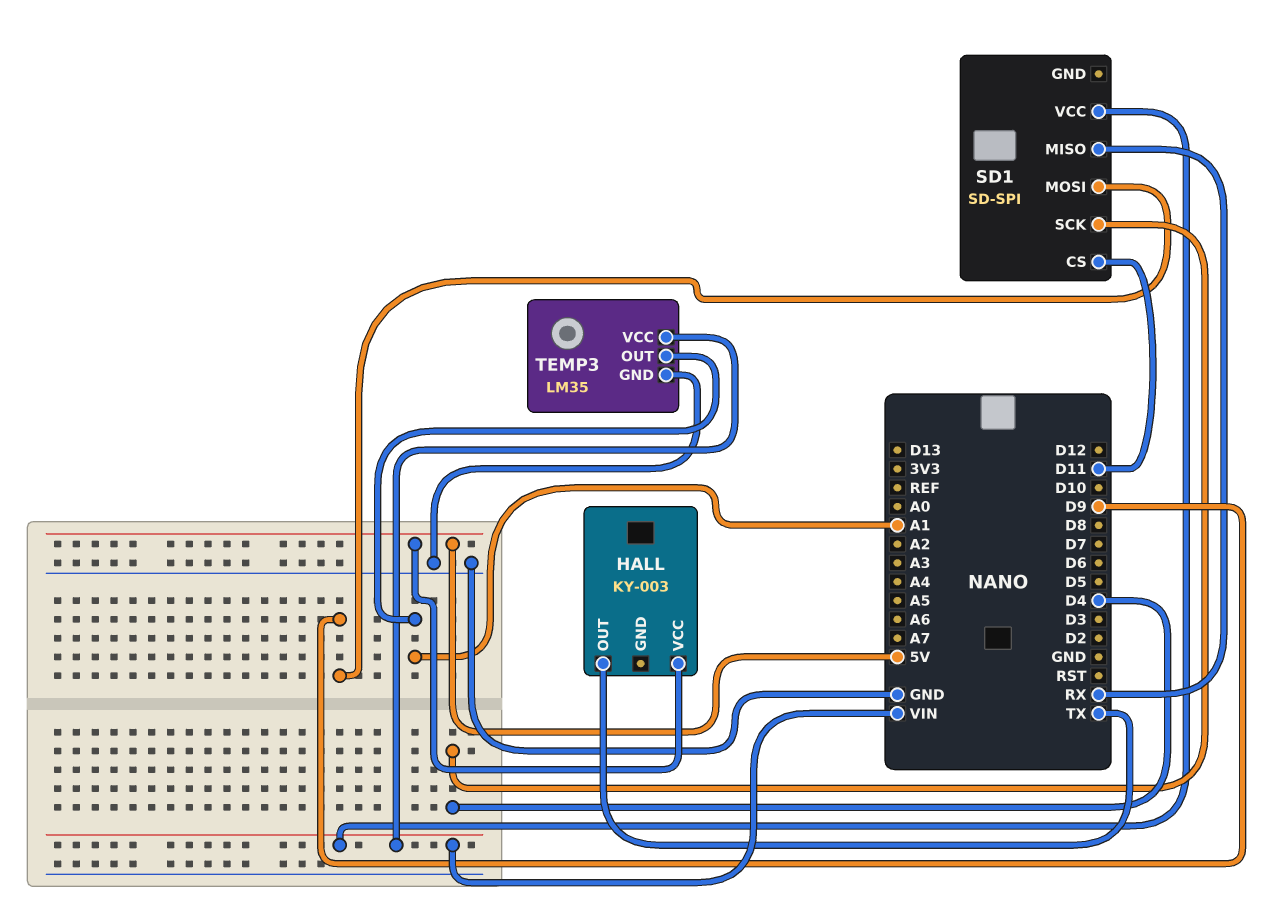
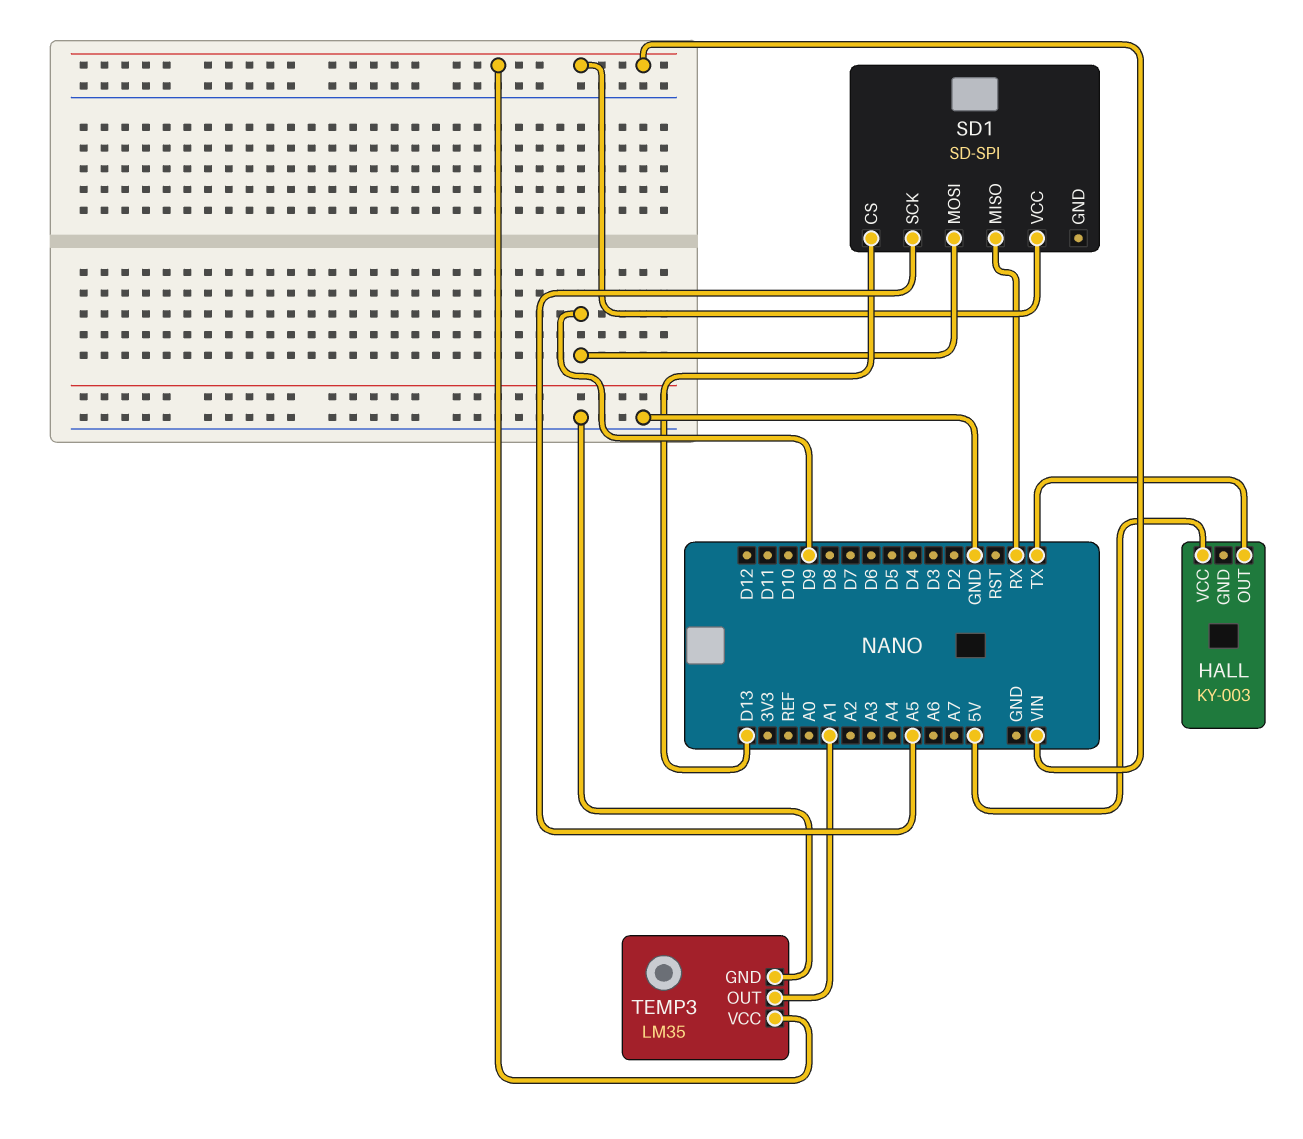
SD1 pin CS: D11 -> D13
SD1 pin SCK: D4 -> A5

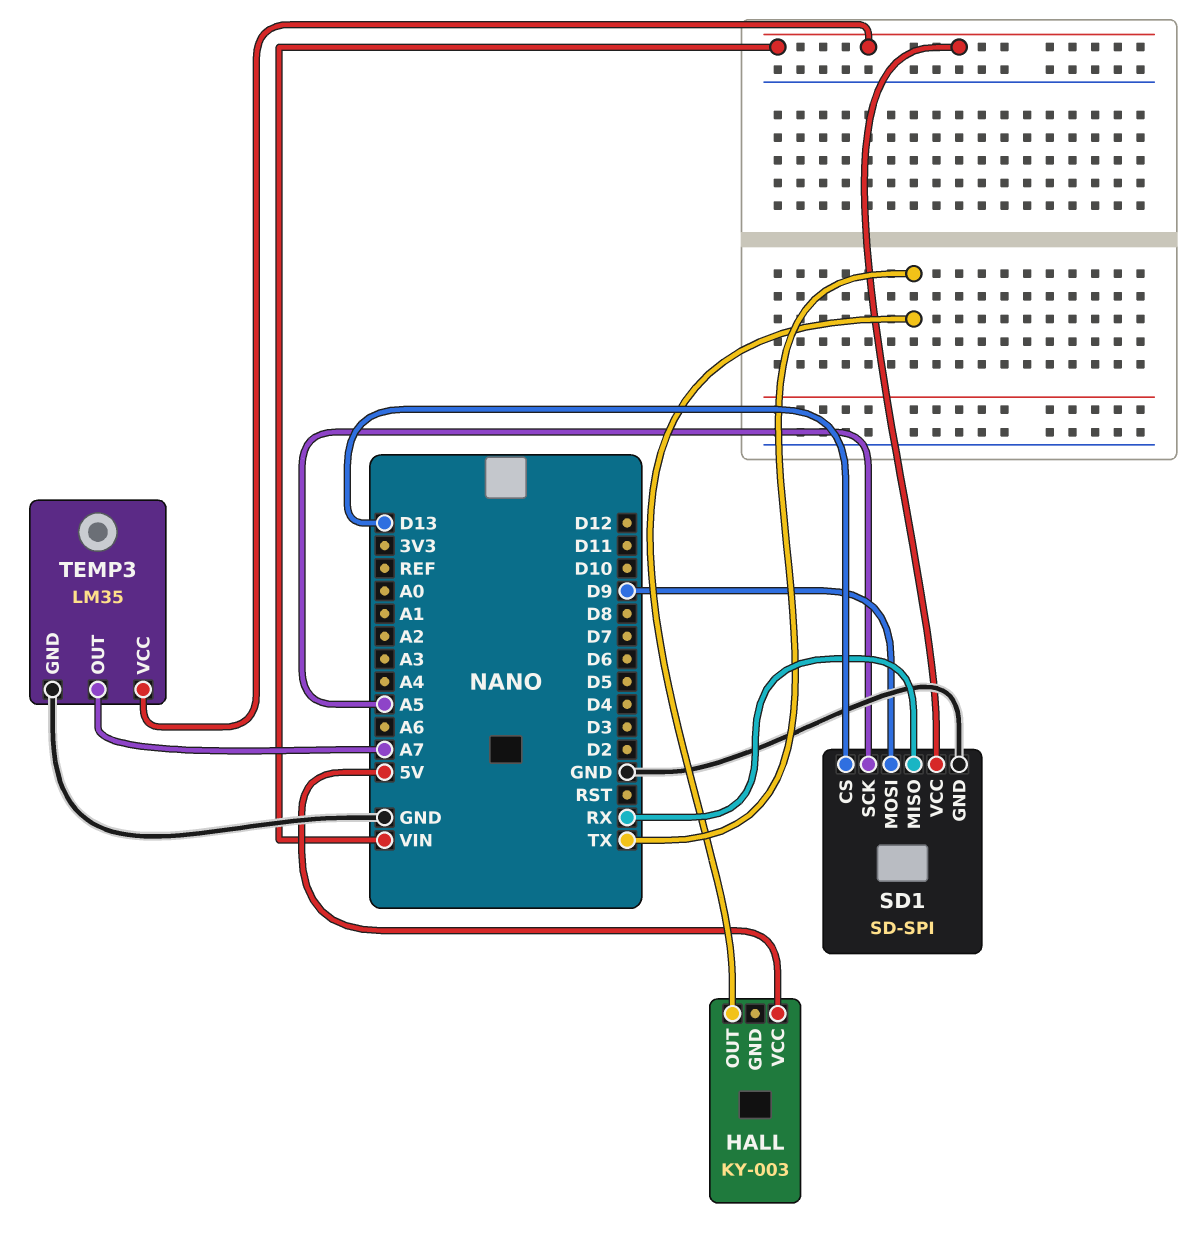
SD1 pin GND: none -> GND
TEMP3 pin OUT: A1 -> A7

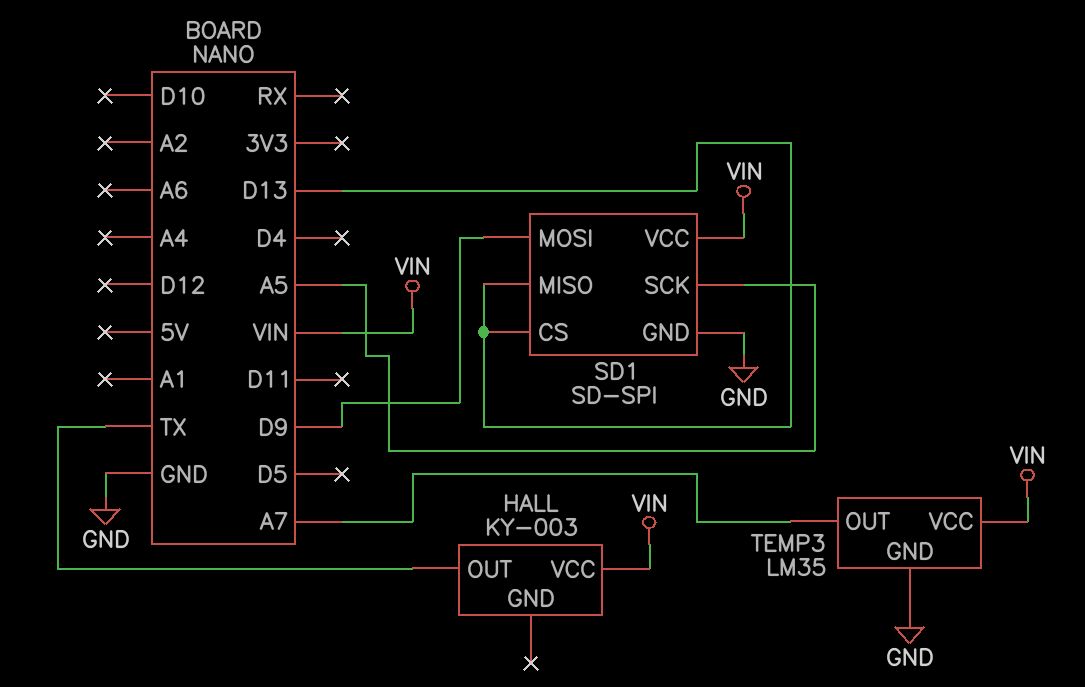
HALL pin VCC: 5V -> VIN
SD1 pin MISO: RX -> D13

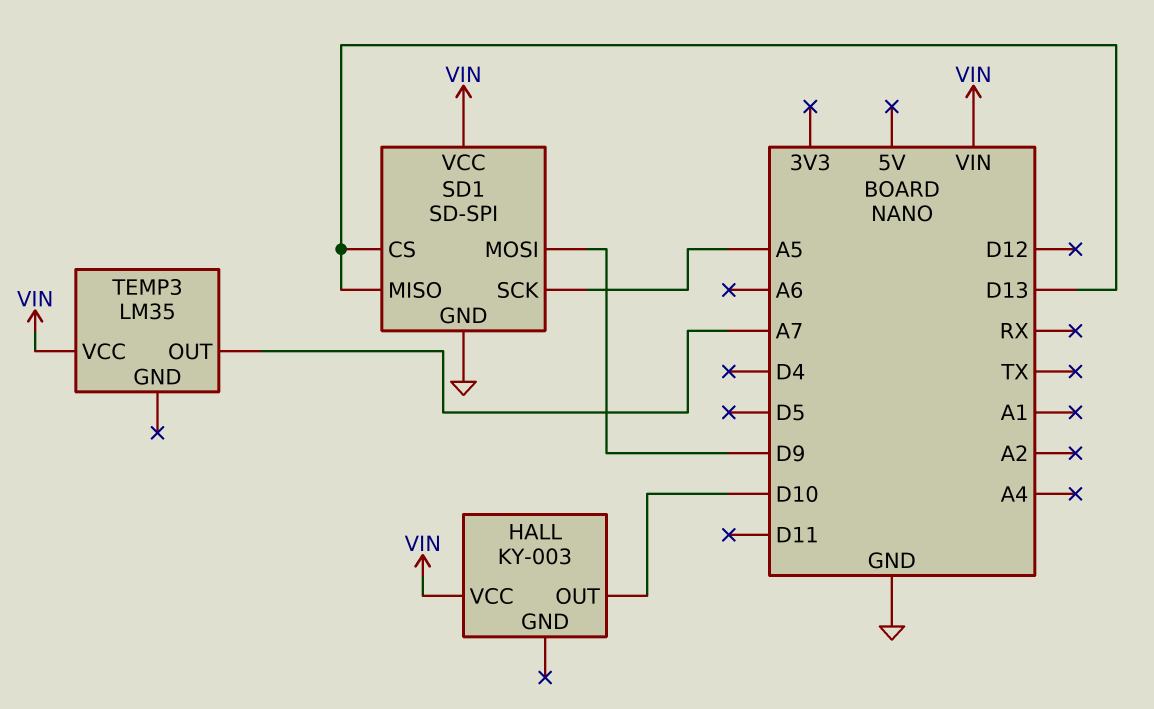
HALL pin OUT: TX -> D10
TEMP3 pin GND: GND -> none

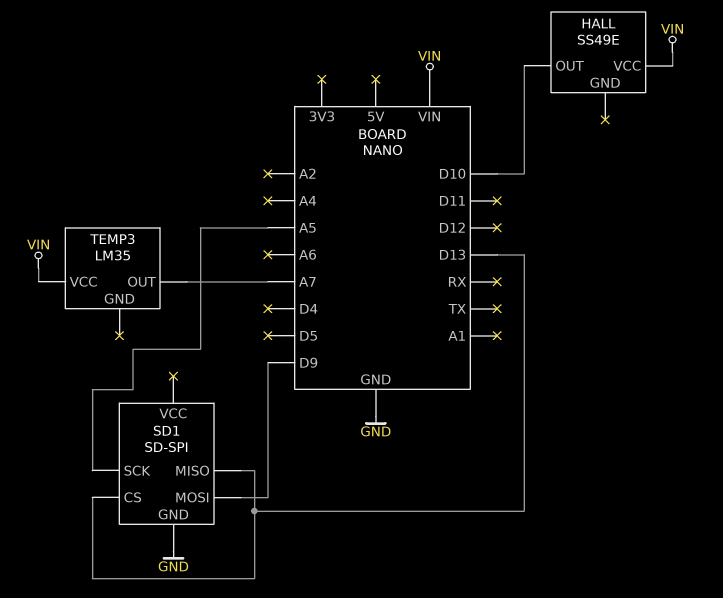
HALL: KY-003 -> SS49E
SD1 pin VCC: VIN -> none

